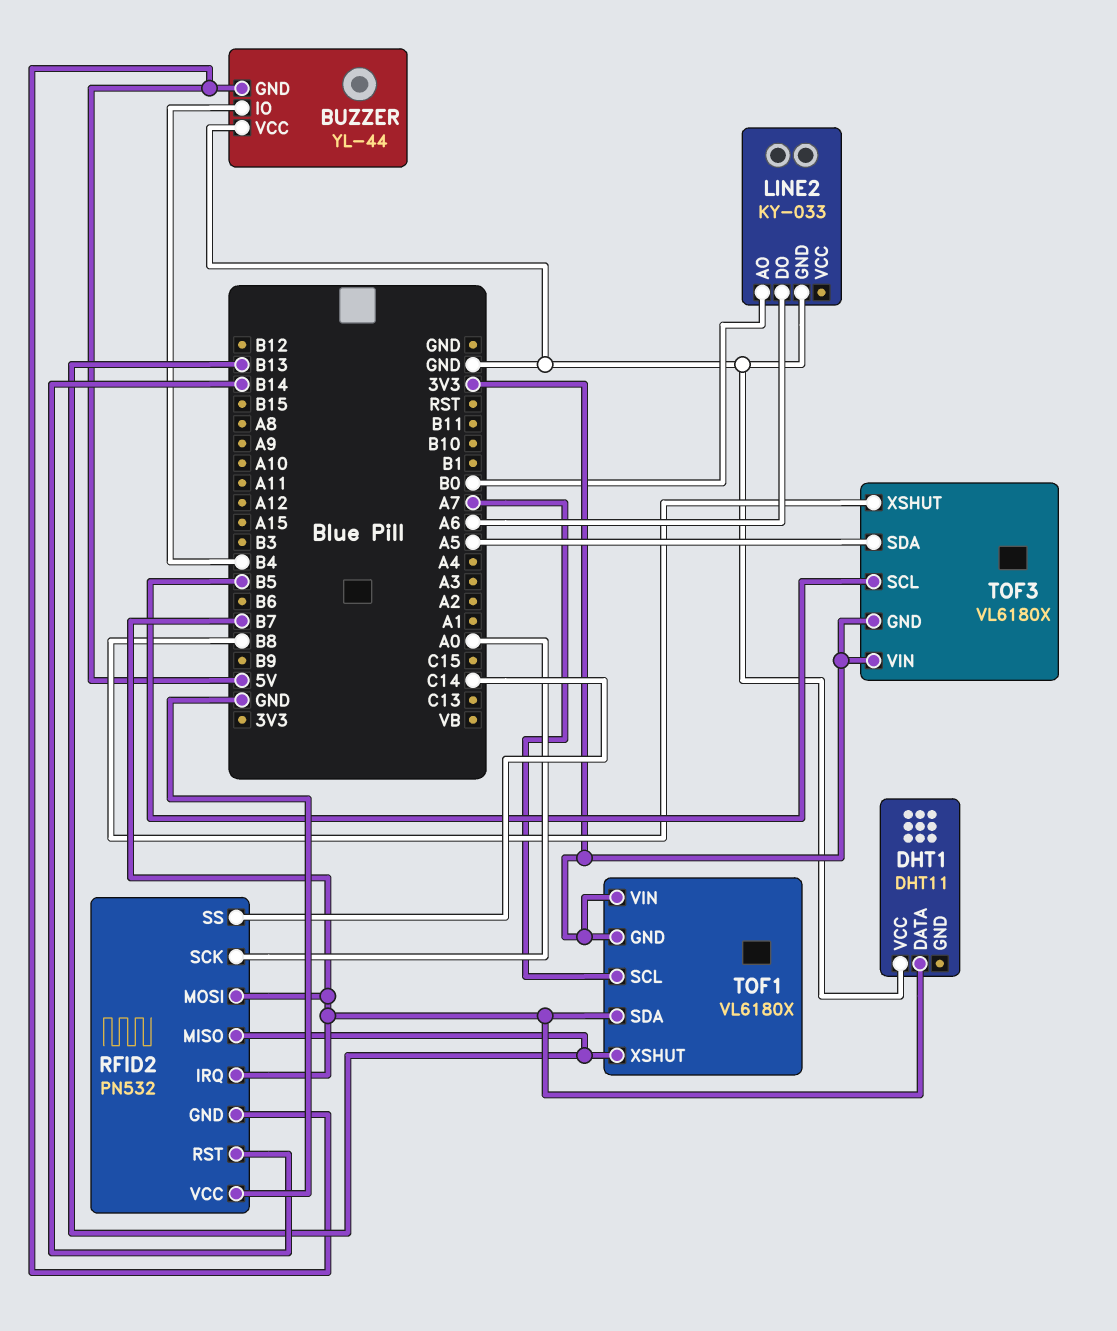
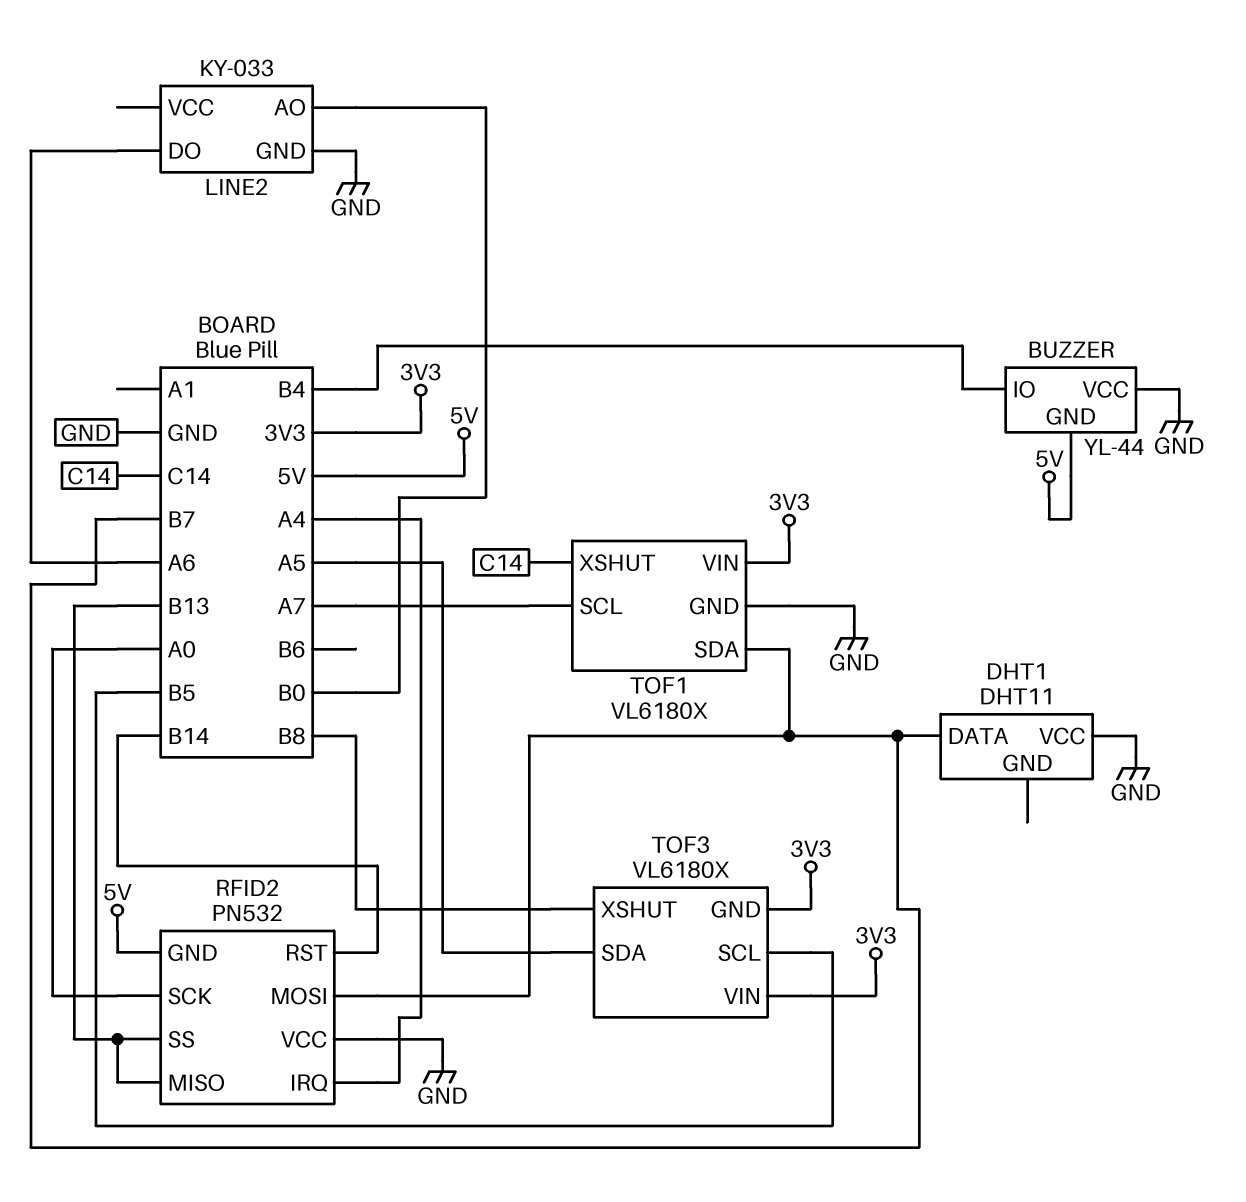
RFID2 pin IRQ: B7 -> A4
RFID2 pin SS: C14 -> B13
TOF1 pin GND: 3V3 -> GND
TOF1 pin XSHUT: B13 -> C14

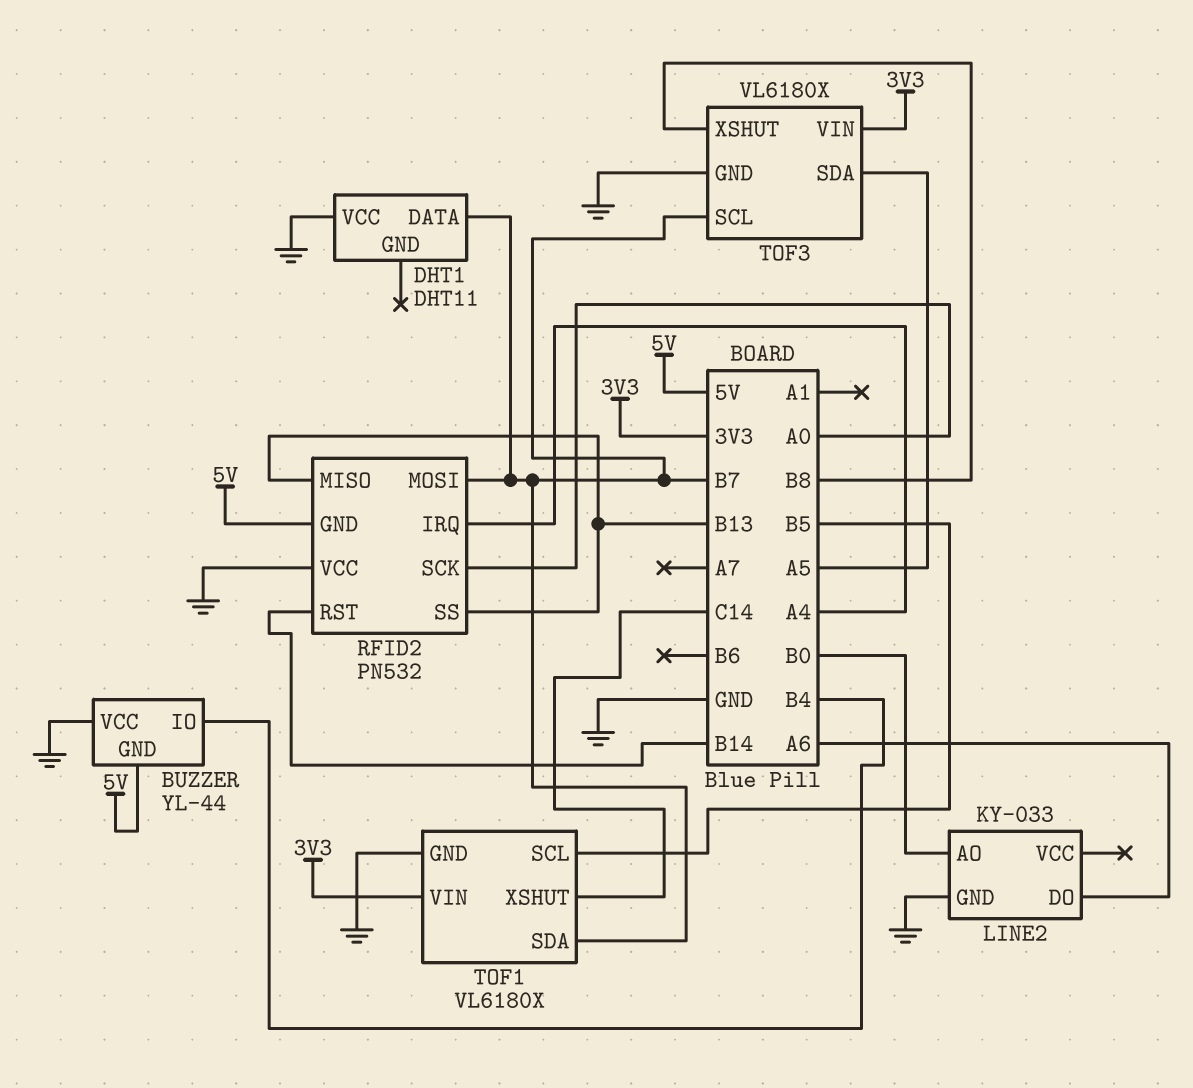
TOF1 pin SCL: A7 -> B5
TOF3 pin GND: 3V3 -> GND
TOF3 pin SCL: B5 -> B7

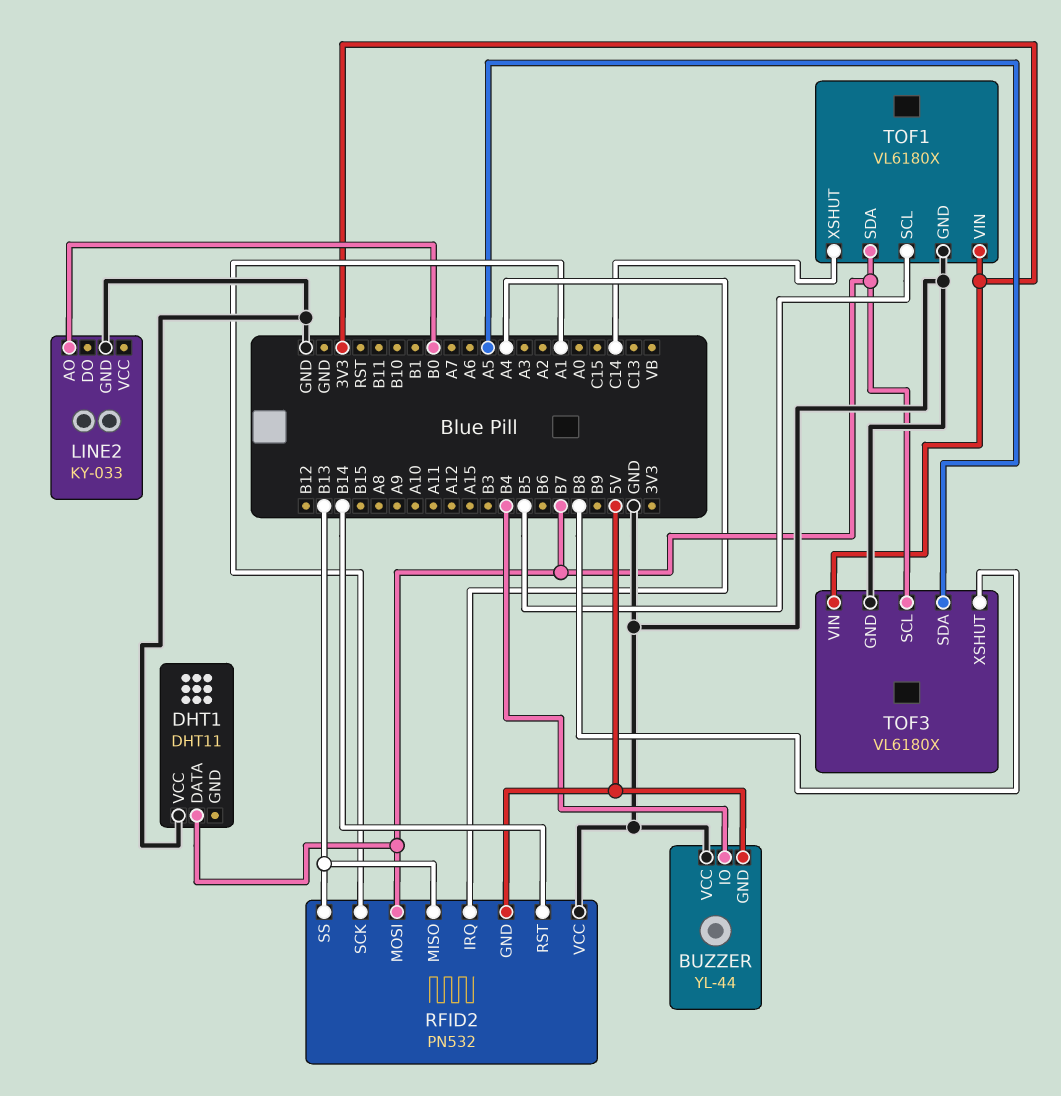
LINE2 pin DO: A6 -> none
RFID2 pin SCK: A0 -> A1

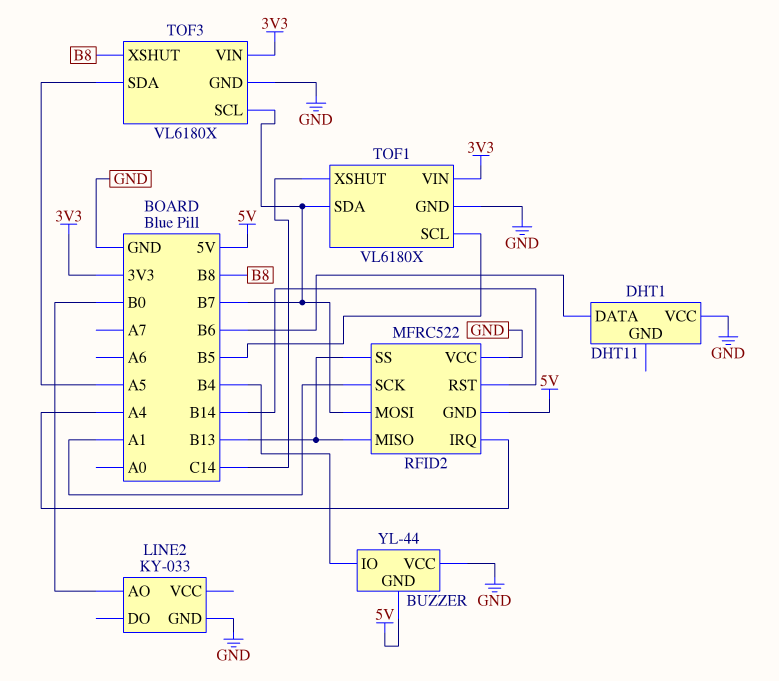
DHT1 pin DATA: B7 -> B6
RFID2: PN532 -> MFRC522

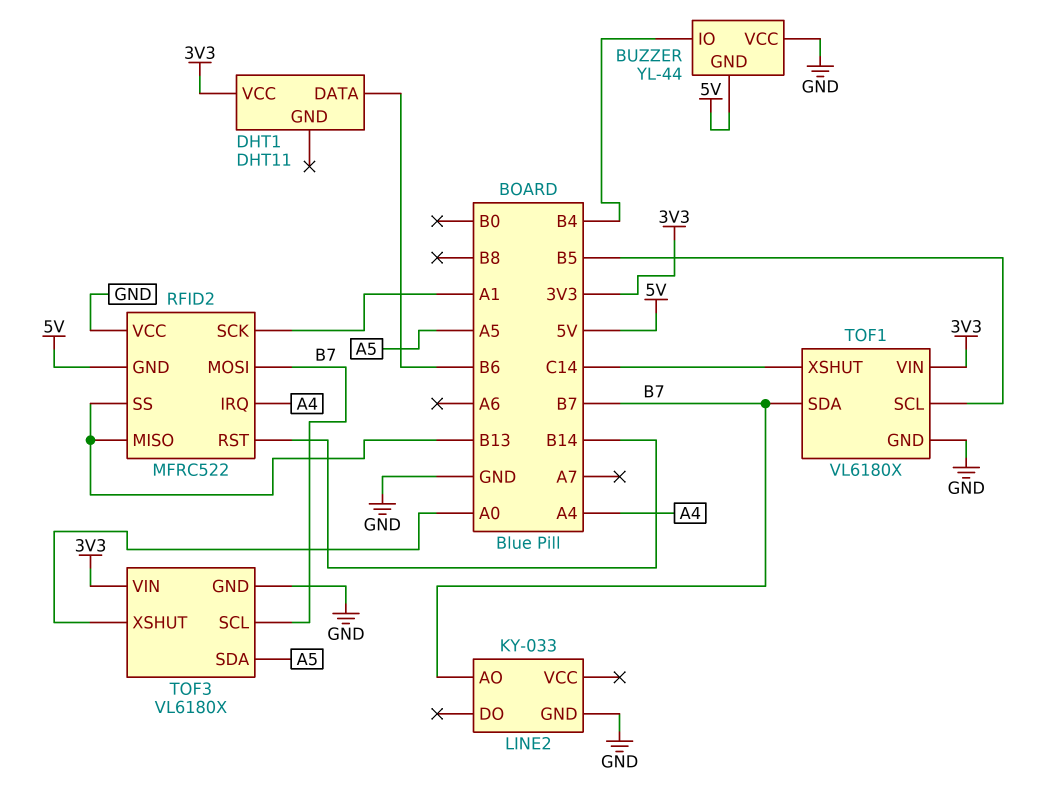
DHT1 pin VCC: GND -> 3V3
LINE2 pin AO: B0 -> B7
TOF3 pin XSHUT: B8 -> A0

